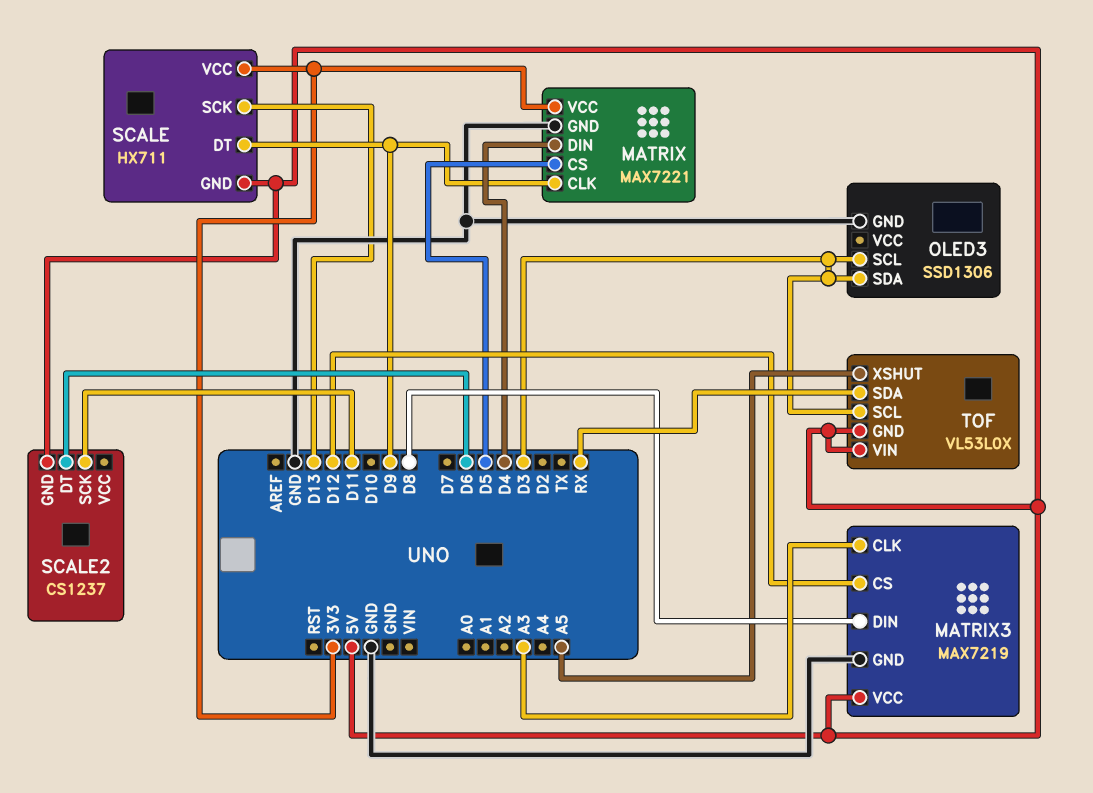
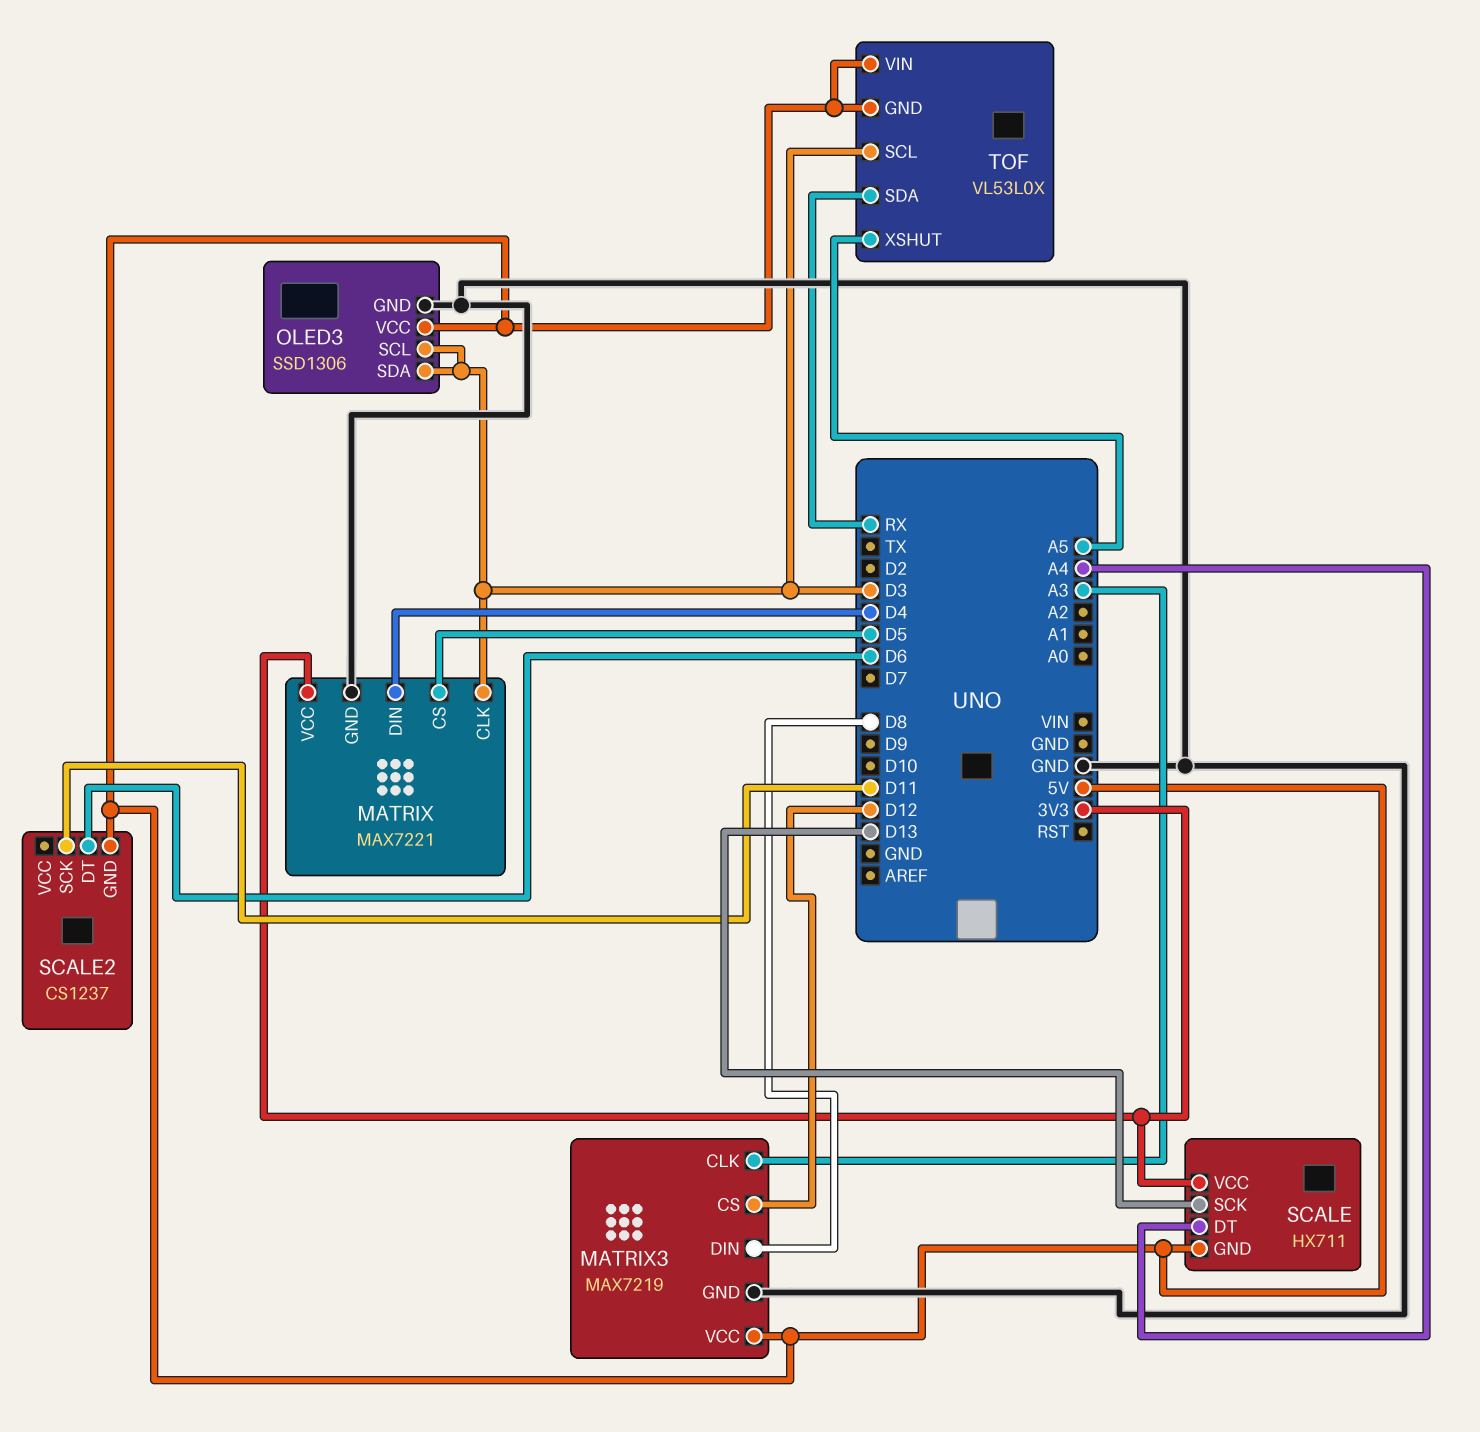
MATRIX pin CLK: D9 -> D3
OLED3 pin VCC: none -> 5V
SCALE pin DT: D9 -> A4

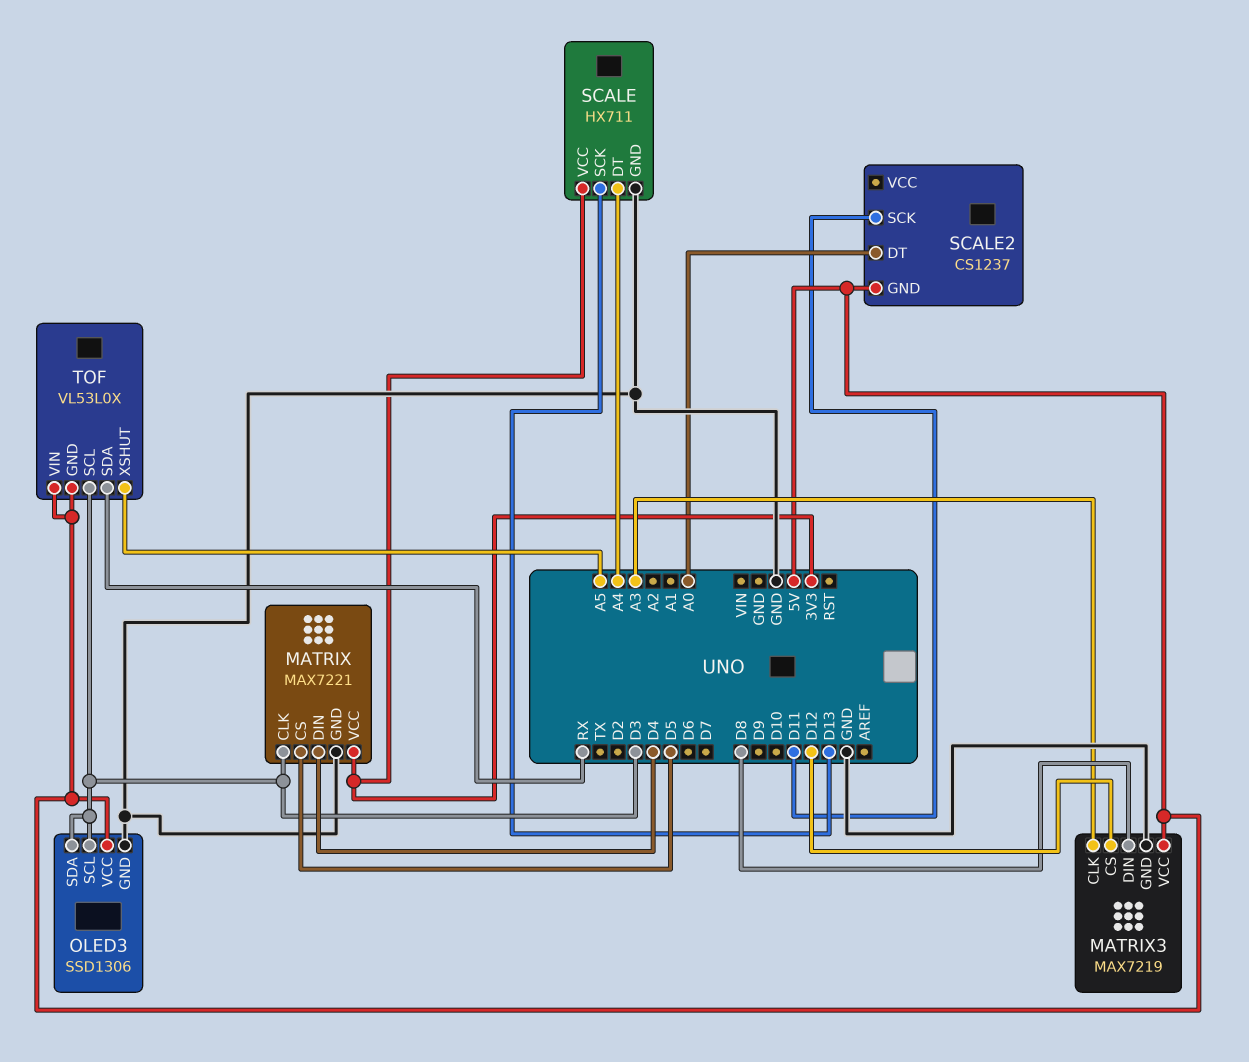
SCALE pin GND: 5V -> GND
SCALE2 pin DT: D6 -> A0

